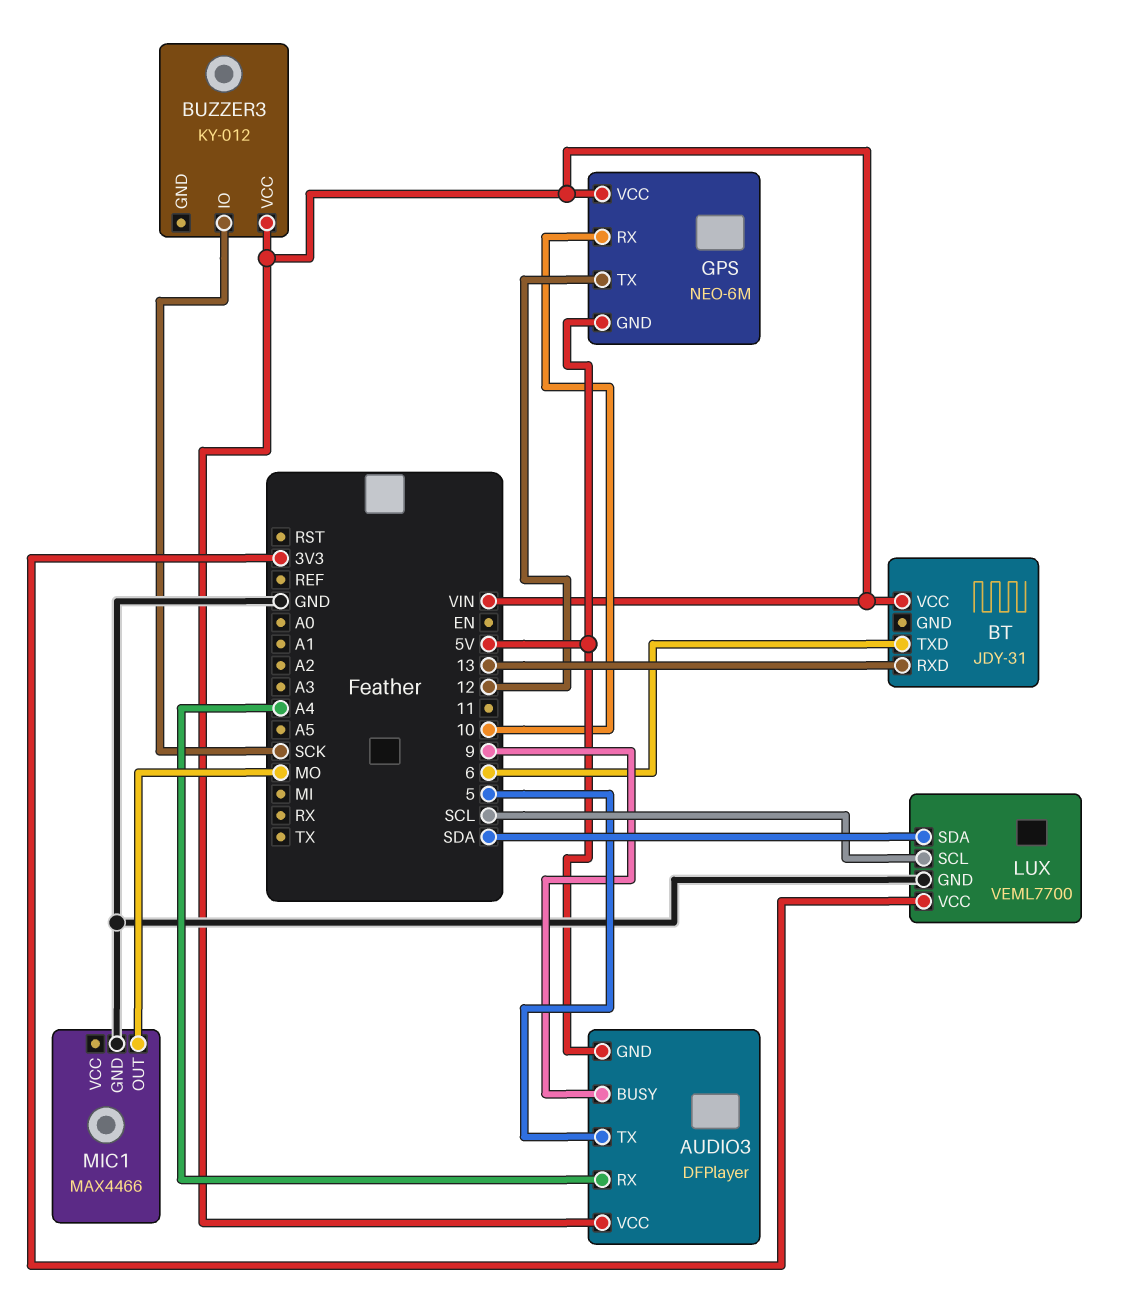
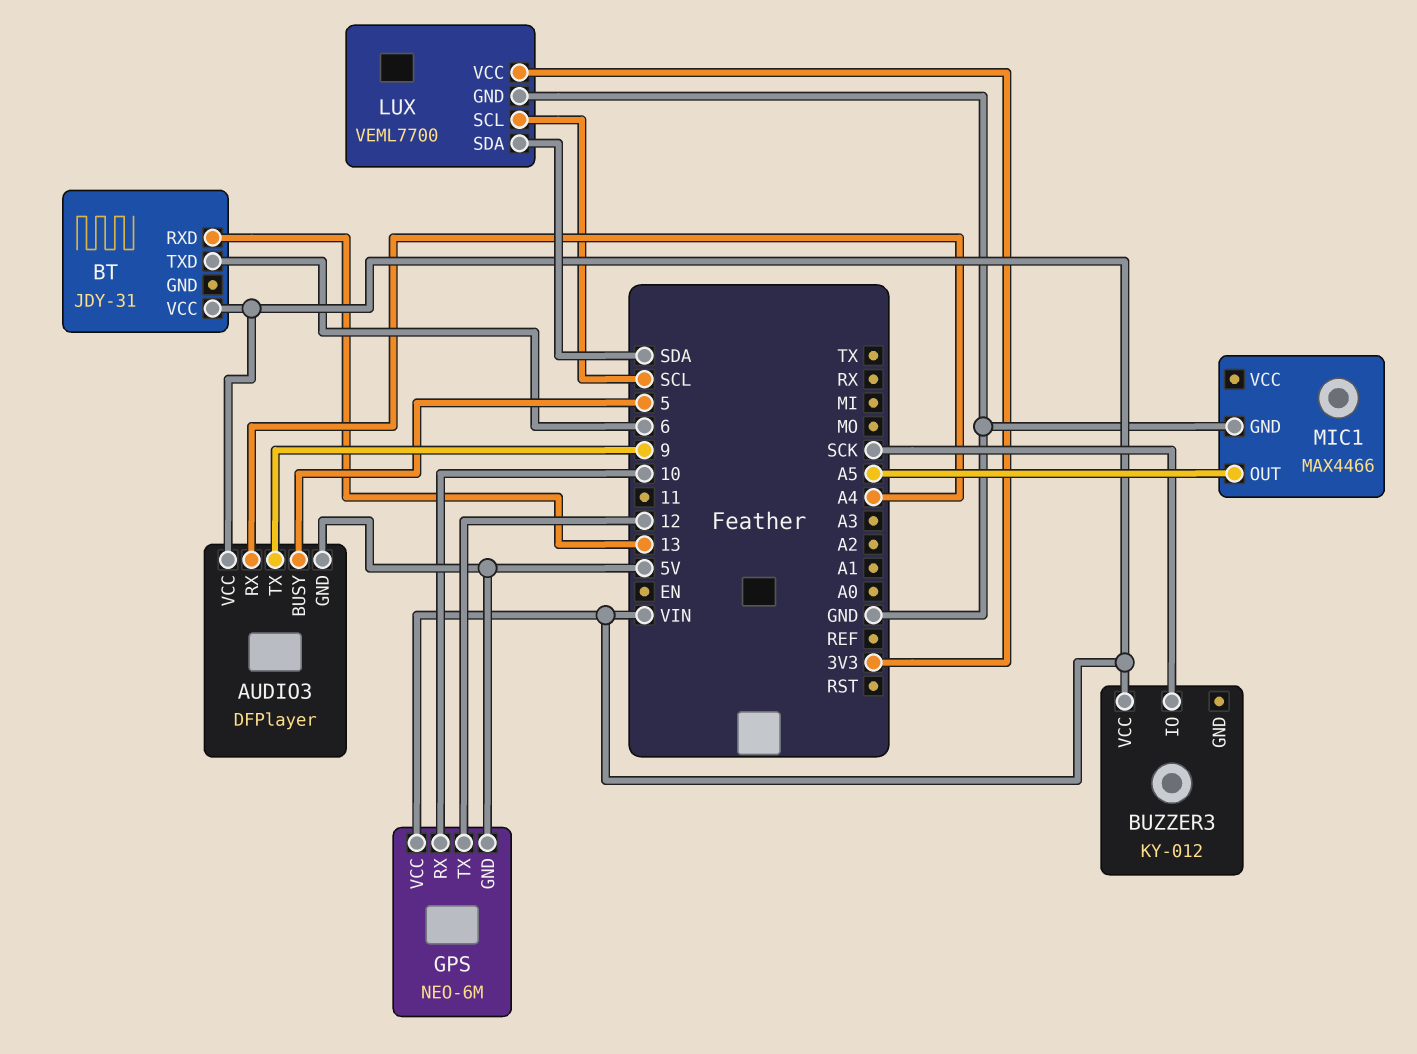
AUDIO3 pin BUSY: 9 -> 5
AUDIO3 pin TX: 5 -> 9
MIC1 pin OUT: MO -> A5

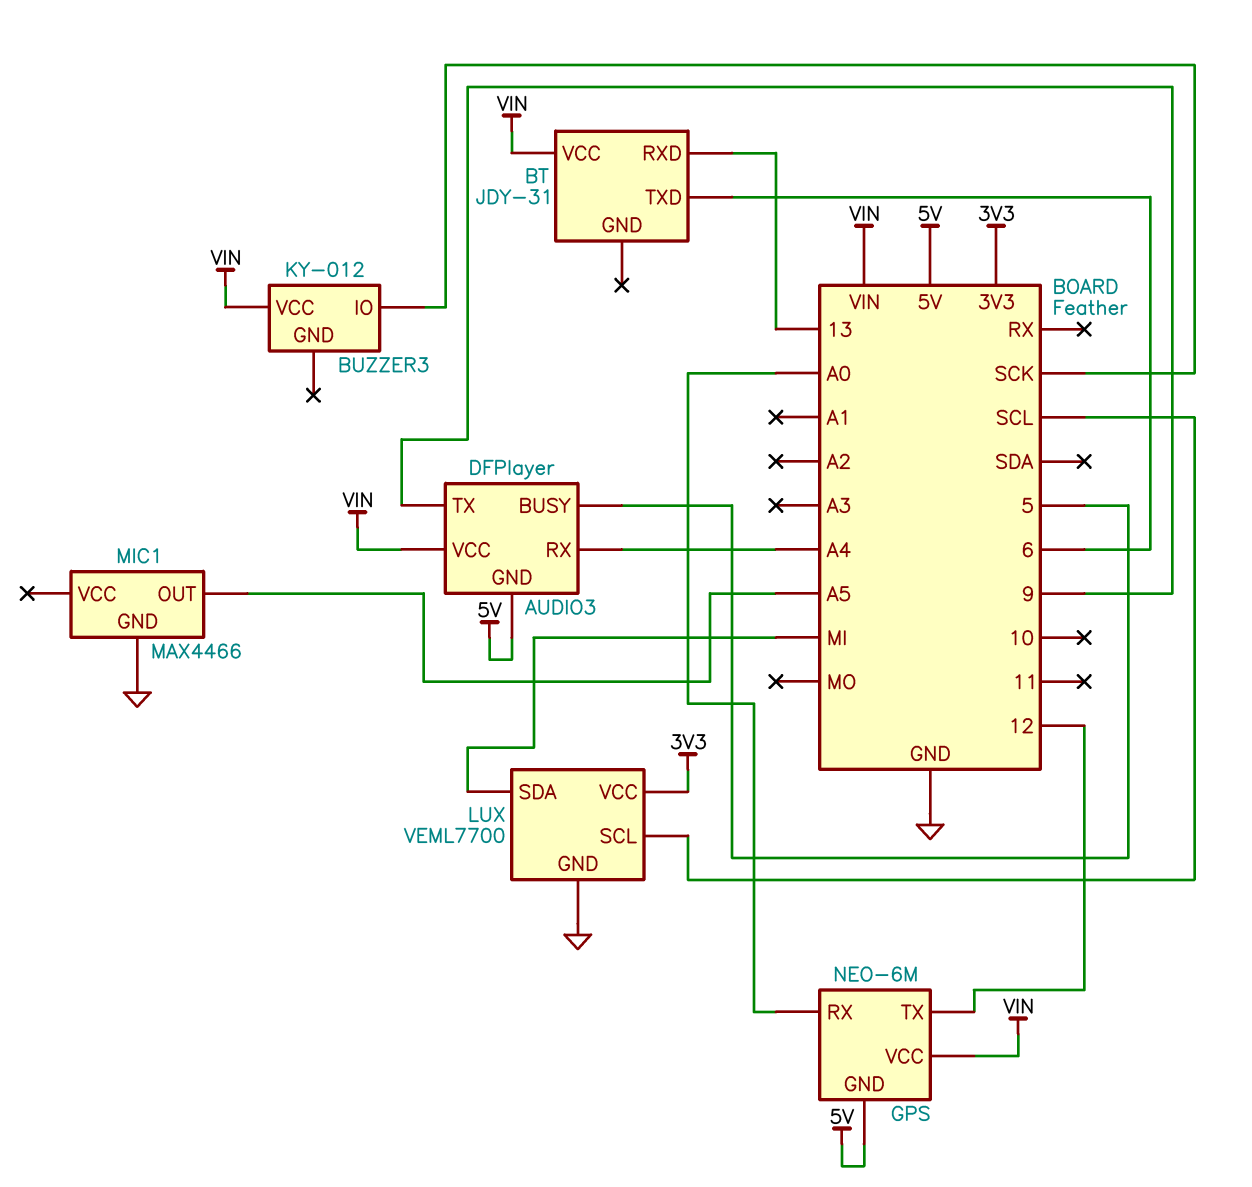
GPS pin RX: 10 -> A0
LUX pin SDA: SDA -> MI

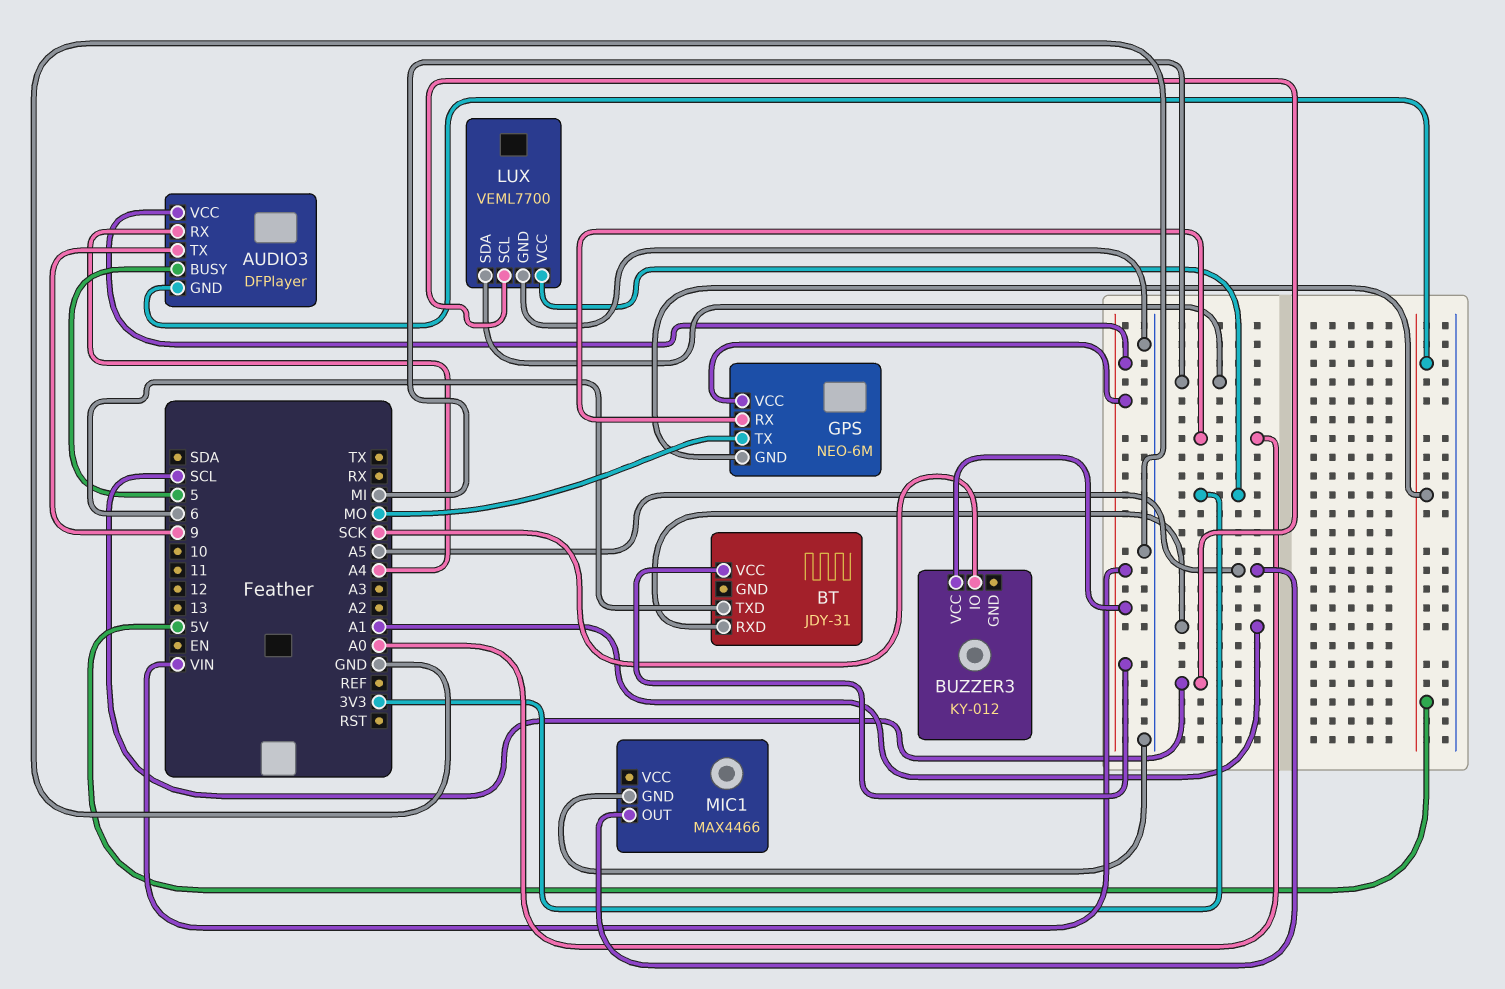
BT pin RXD: 13 -> A1
GPS pin TX: 12 -> MO

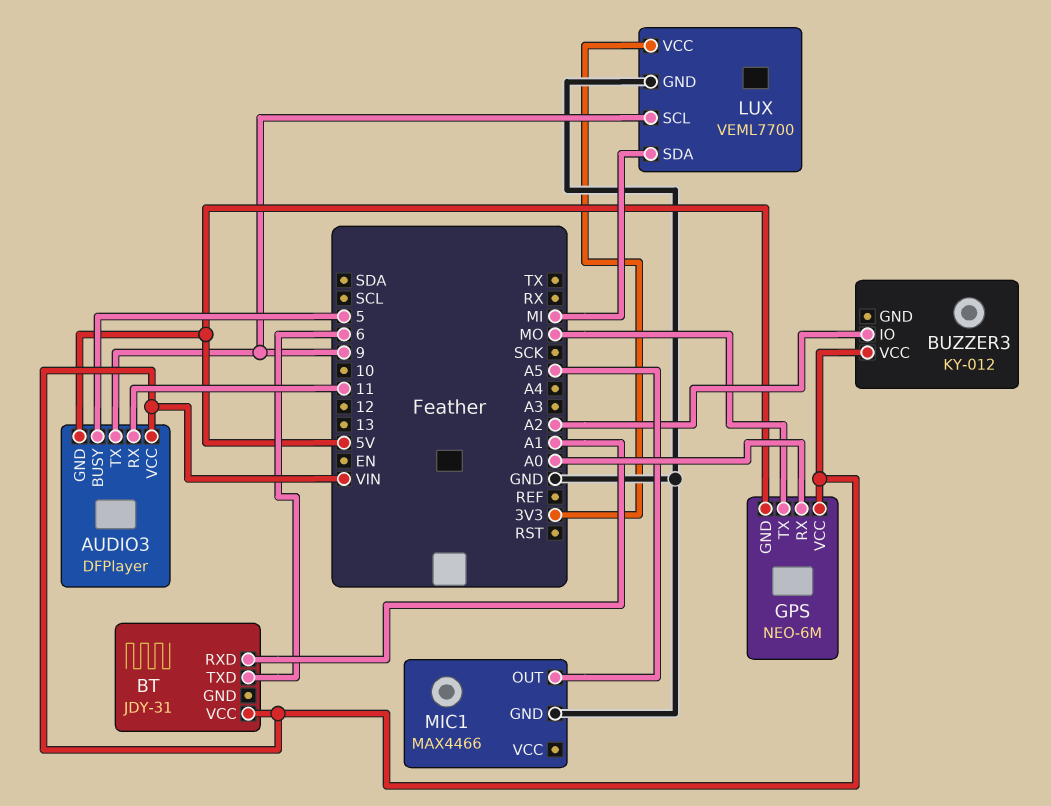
AUDIO3 pin RX: A4 -> 11
BUZZER3 pin IO: SCK -> A2
LUX pin SCL: SCL -> 9

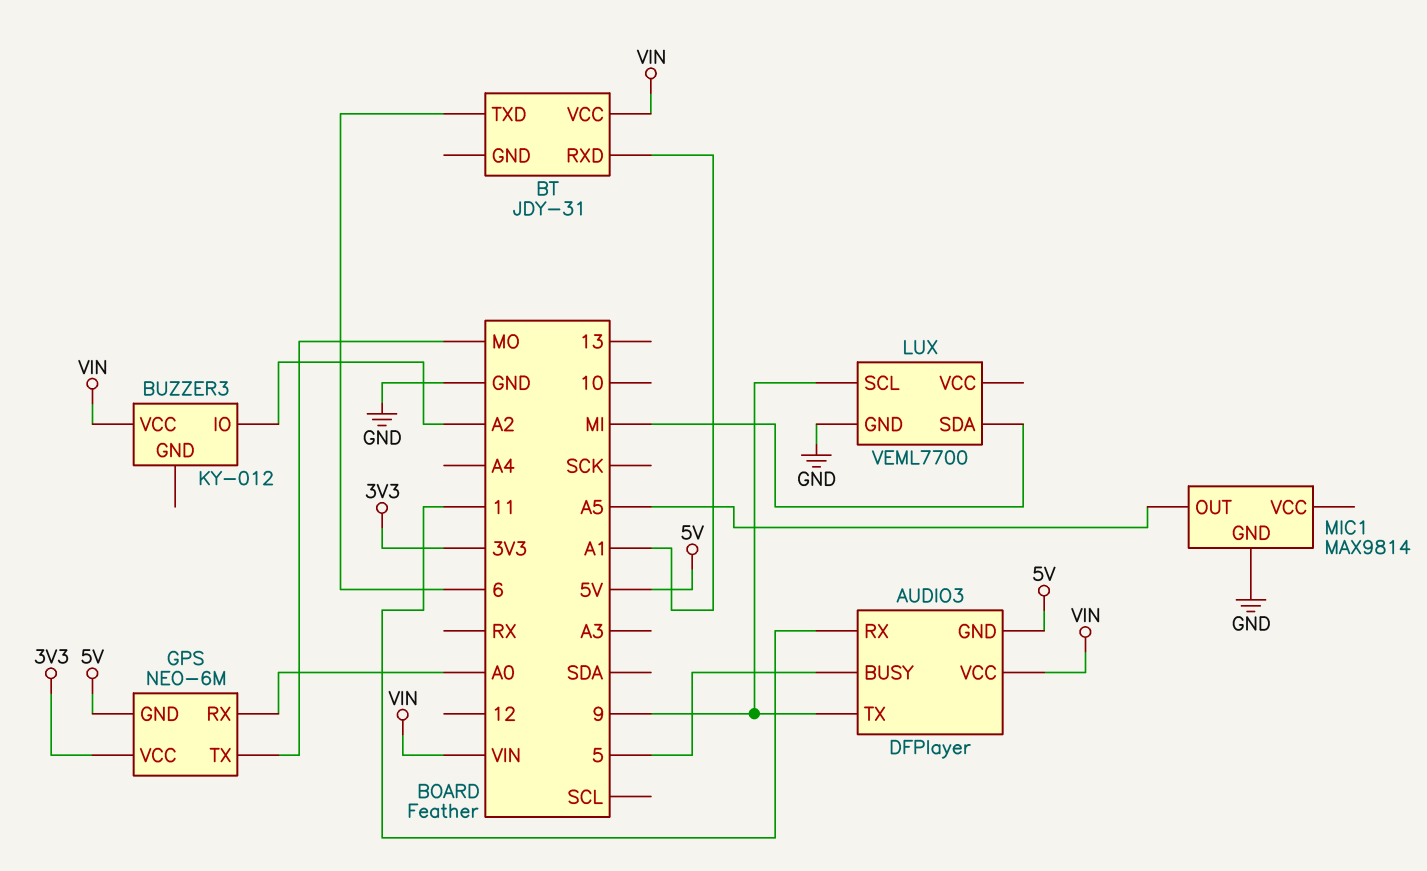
GPS pin VCC: VIN -> 3V3
LUX pin VCC: 3V3 -> none
MIC1: MAX4466 -> MAX9814

